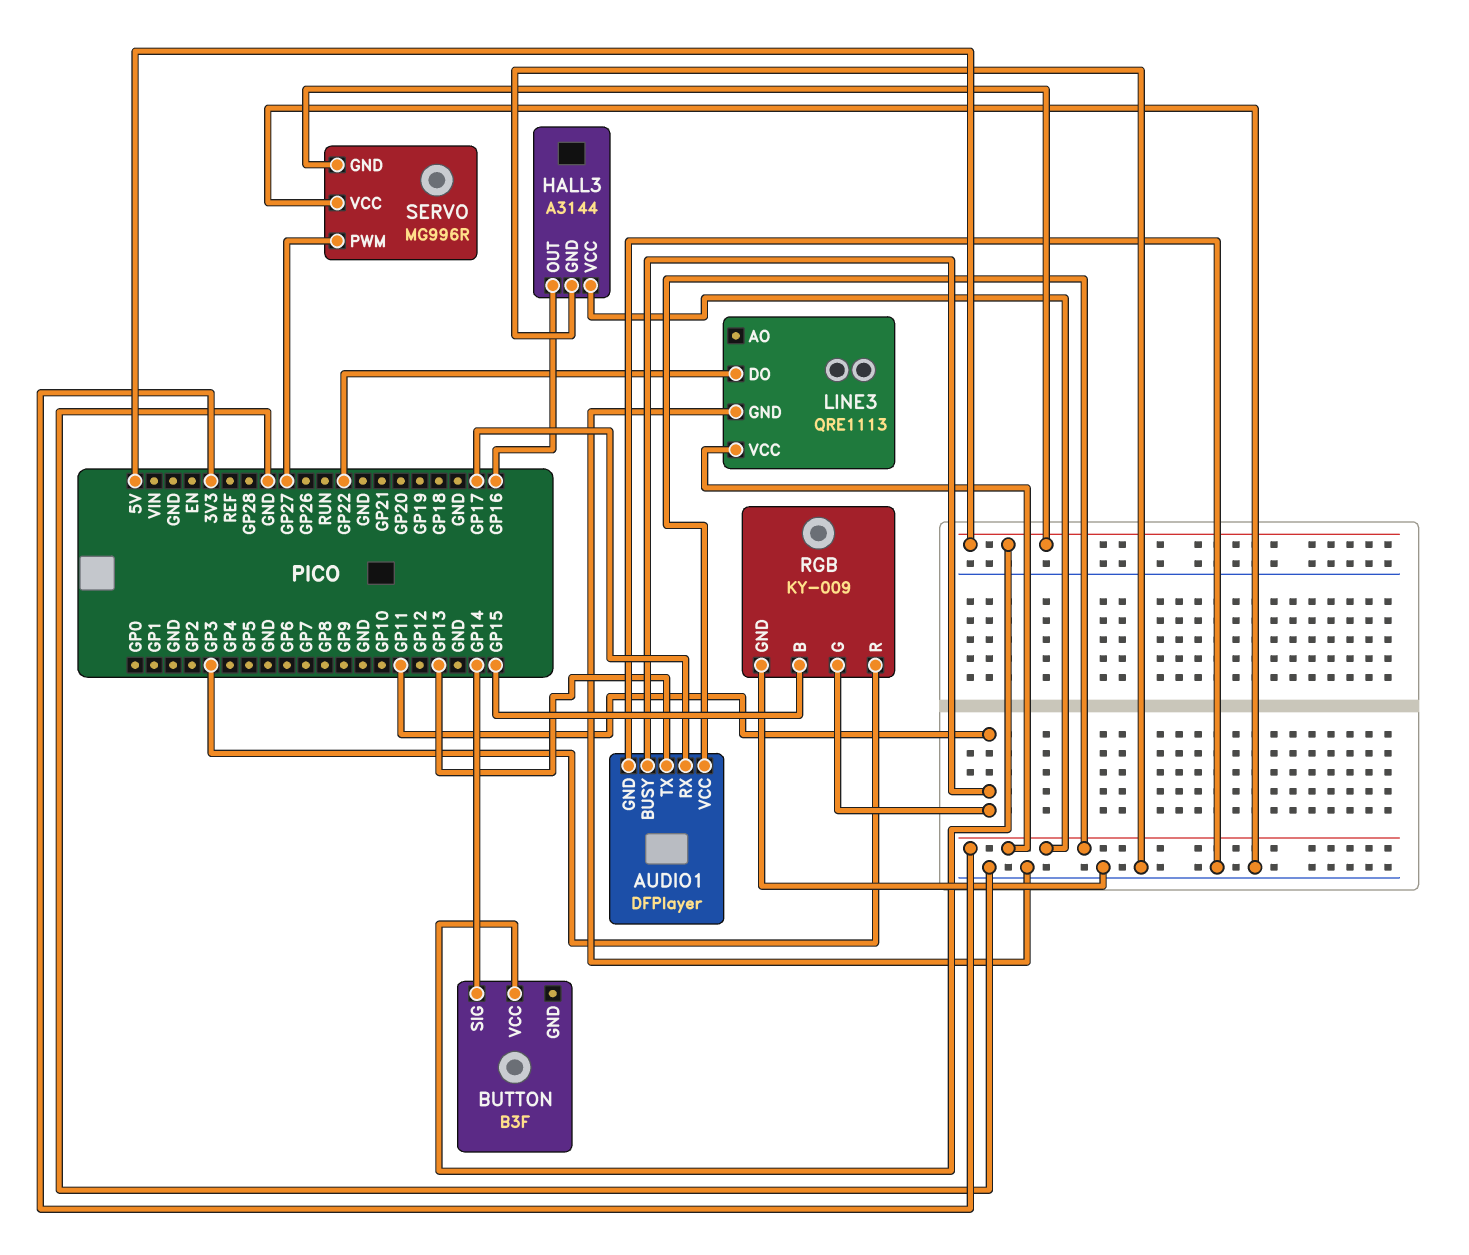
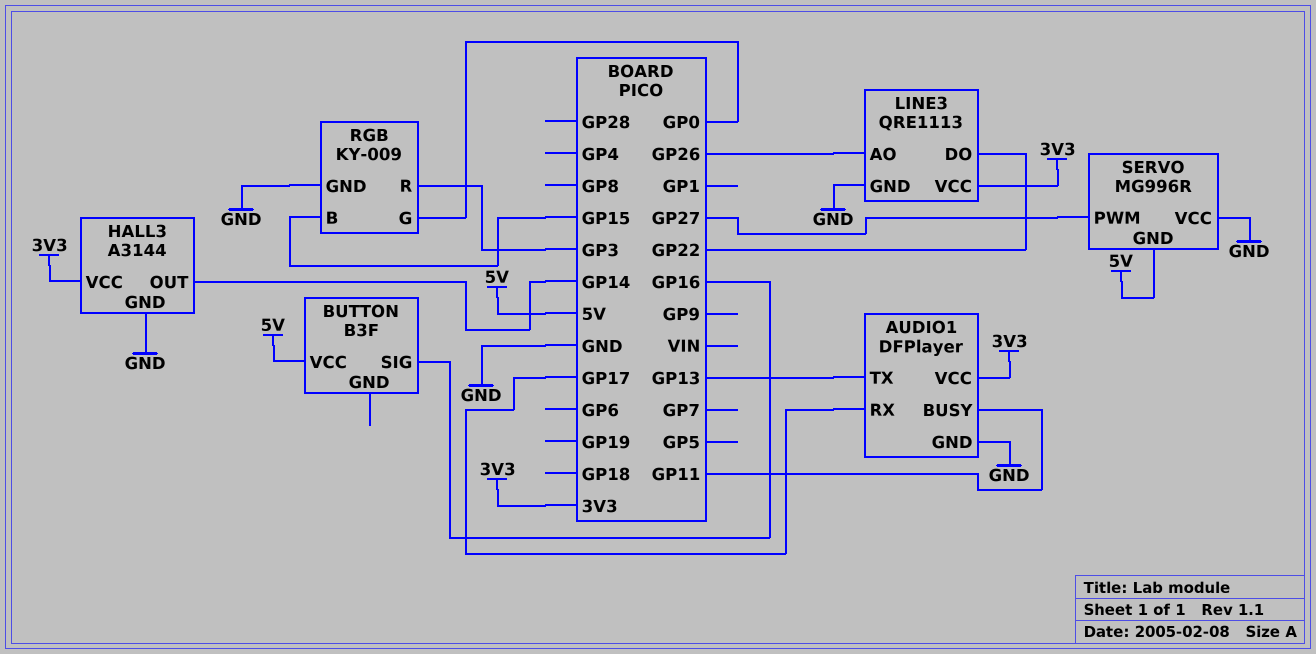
BUTTON pin SIG: GP14 -> GP16
HALL3 pin OUT: GP16 -> GP14
LINE3 pin AO: none -> GP26
RGB pin G: GP11 -> GP0

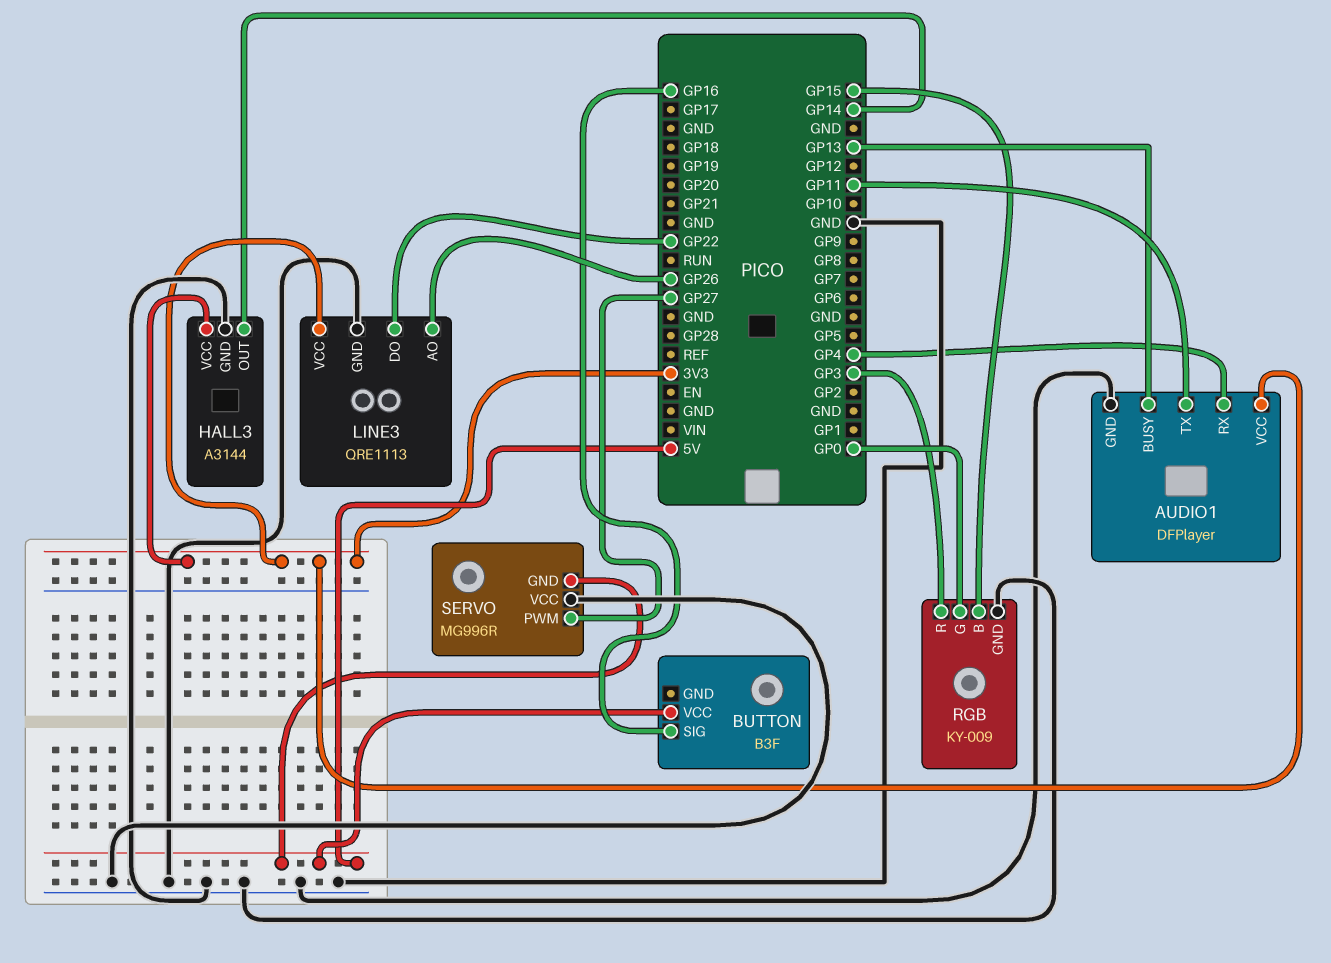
AUDIO1 pin BUSY: GP11 -> GP13
AUDIO1 pin RX: GP17 -> GP4
AUDIO1 pin TX: GP13 -> GP11

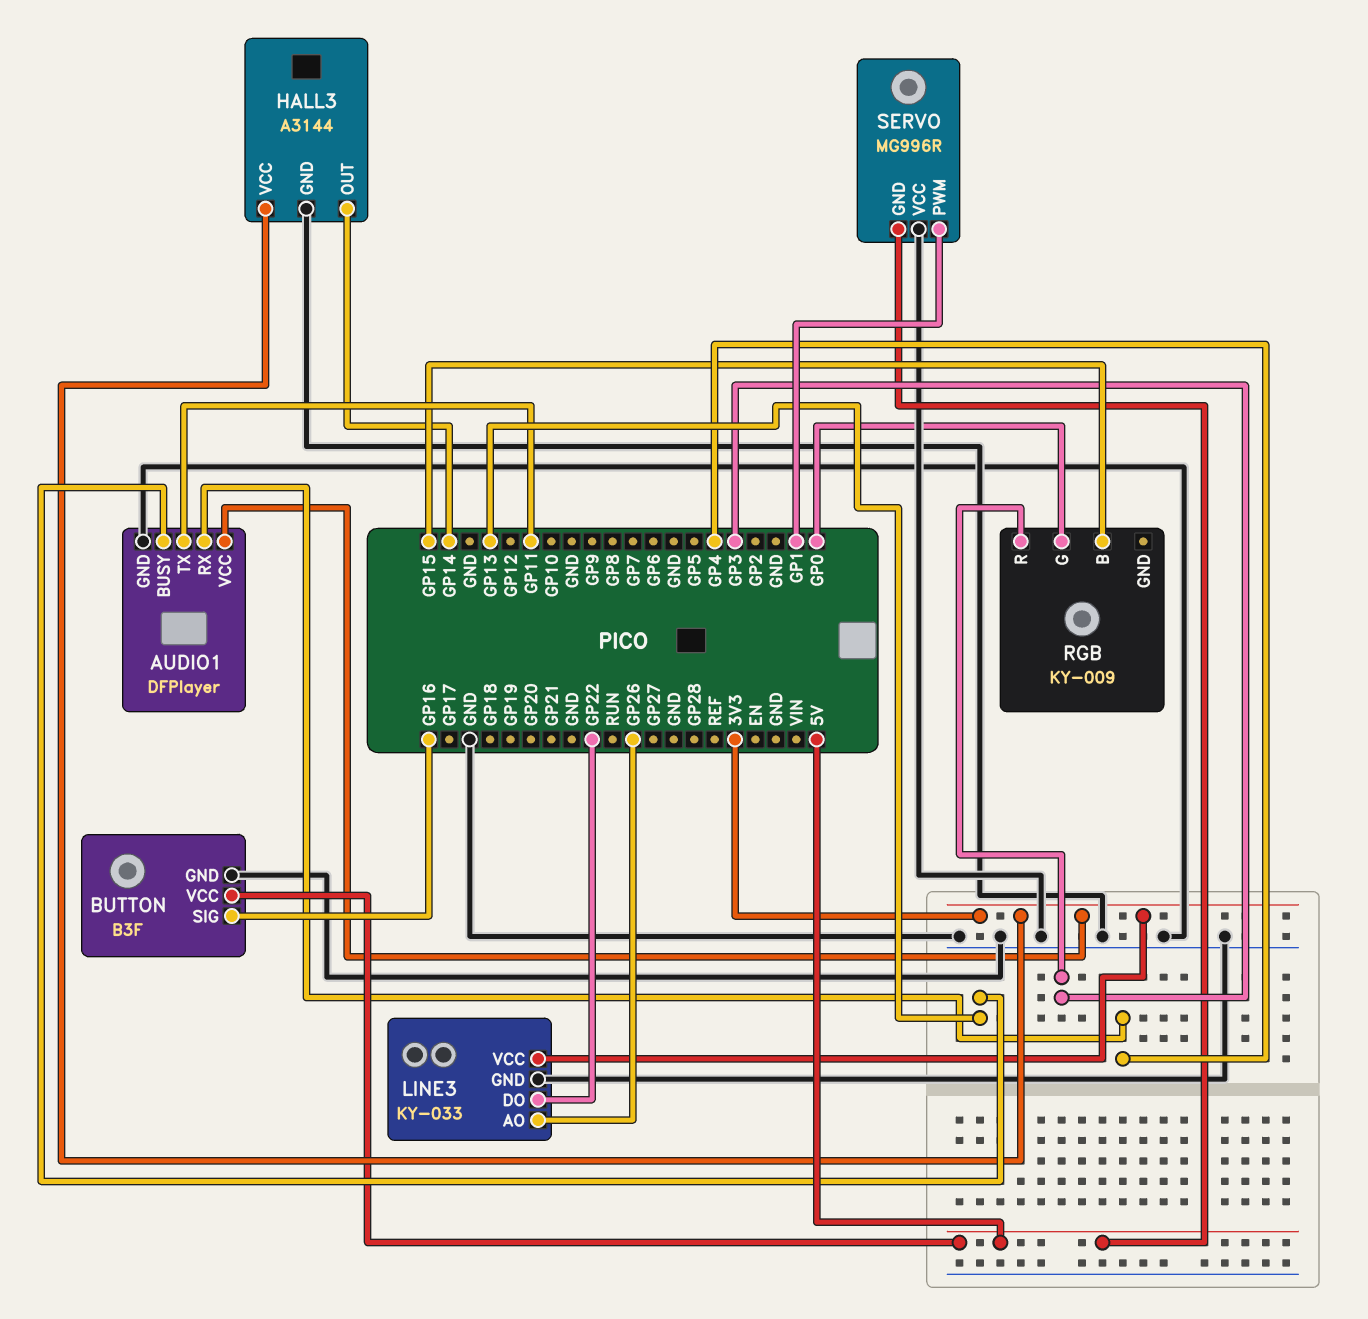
BUTTON pin GND: none -> GND
LINE3: QRE1113 -> KY-033
RGB pin GND: GND -> none
SERVO pin PWM: GP27 -> GP1

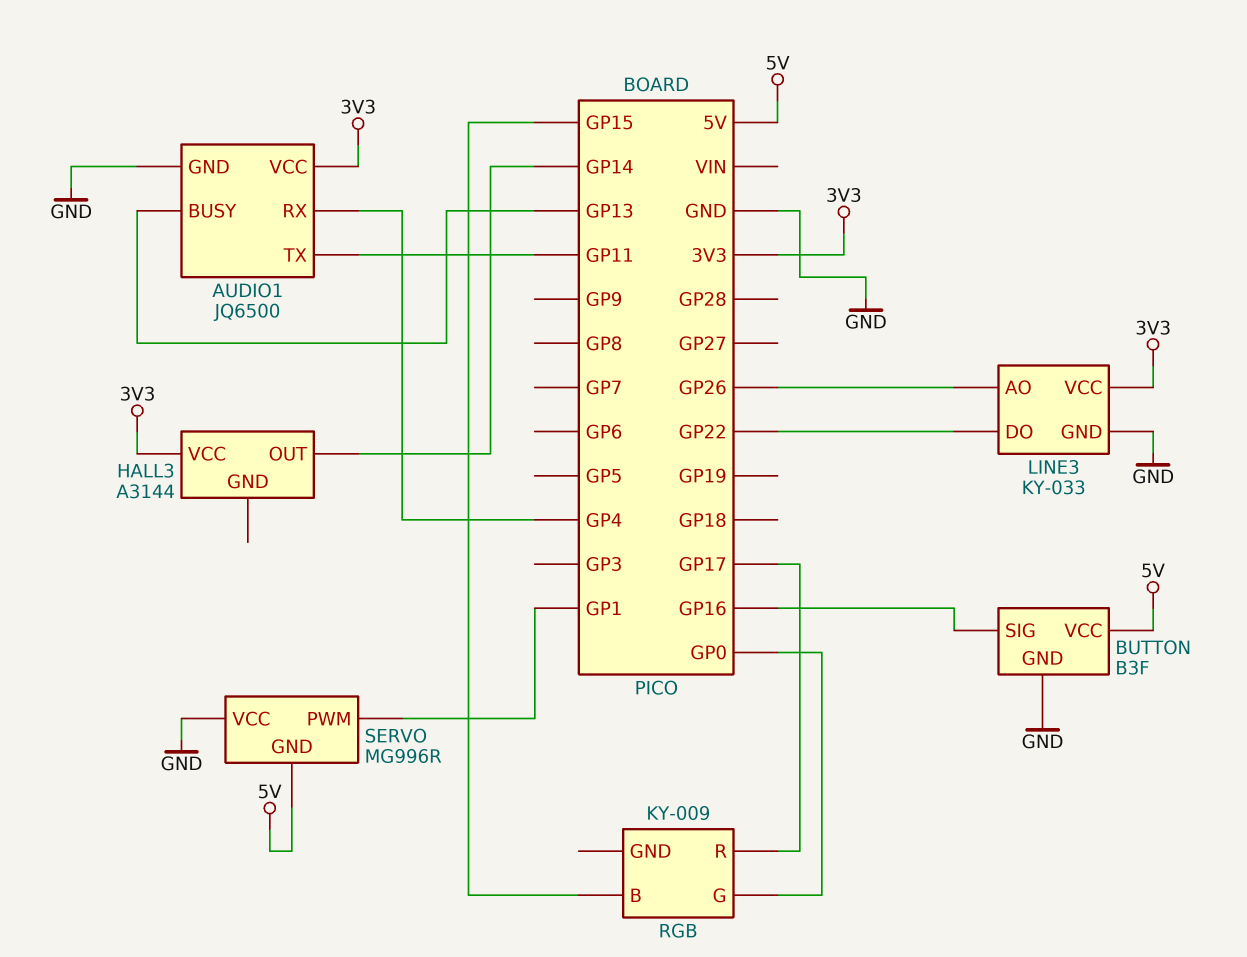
AUDIO1: DFPlayer -> JQ6500
HALL3 pin GND: GND -> none
RGB pin R: GP3 -> GP17

